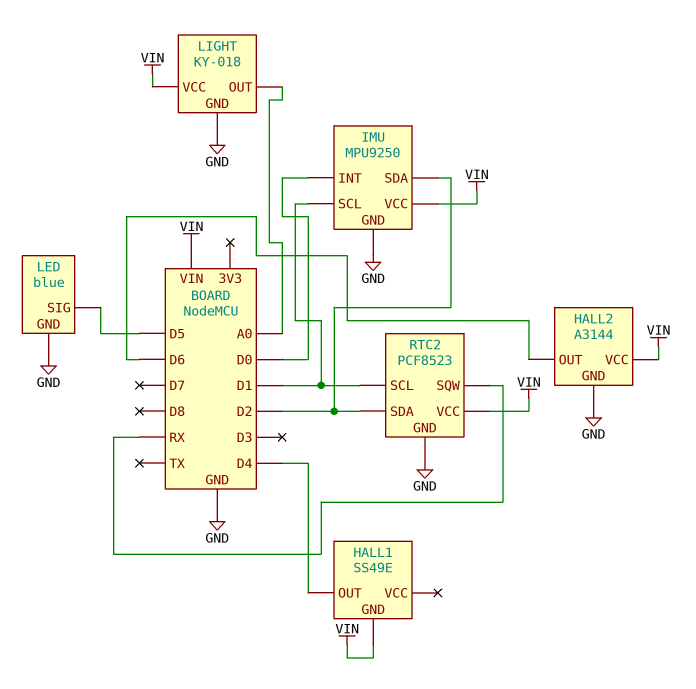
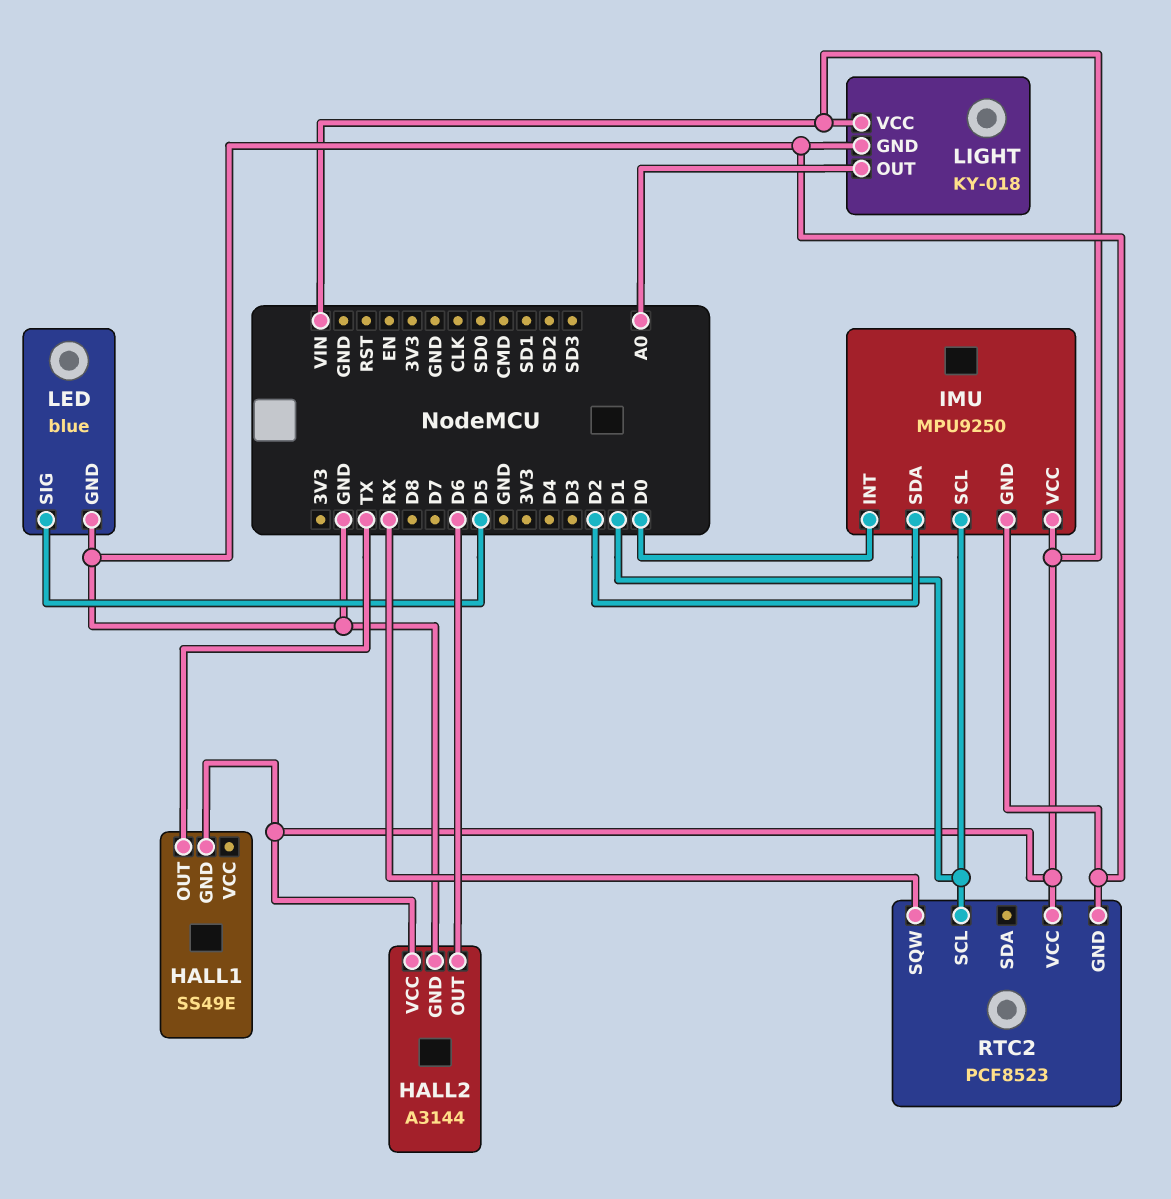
HALL1 pin OUT: D4 -> TX
RTC2 pin SDA: D2 -> none

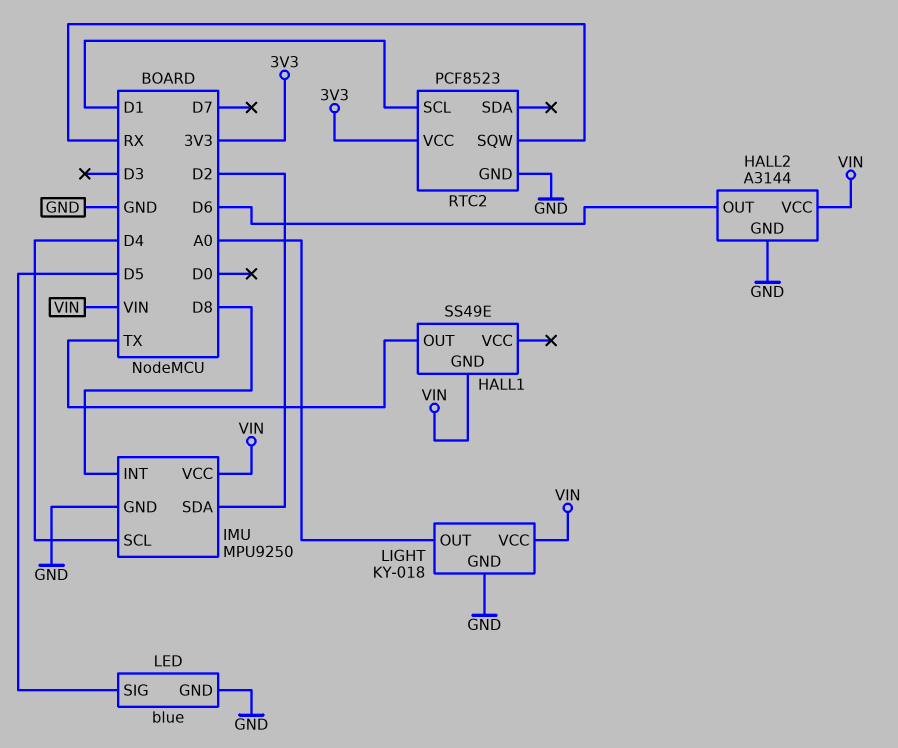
IMU pin INT: D0 -> D8
IMU pin SCL: D1 -> D4
RTC2 pin VCC: VIN -> 3V3

